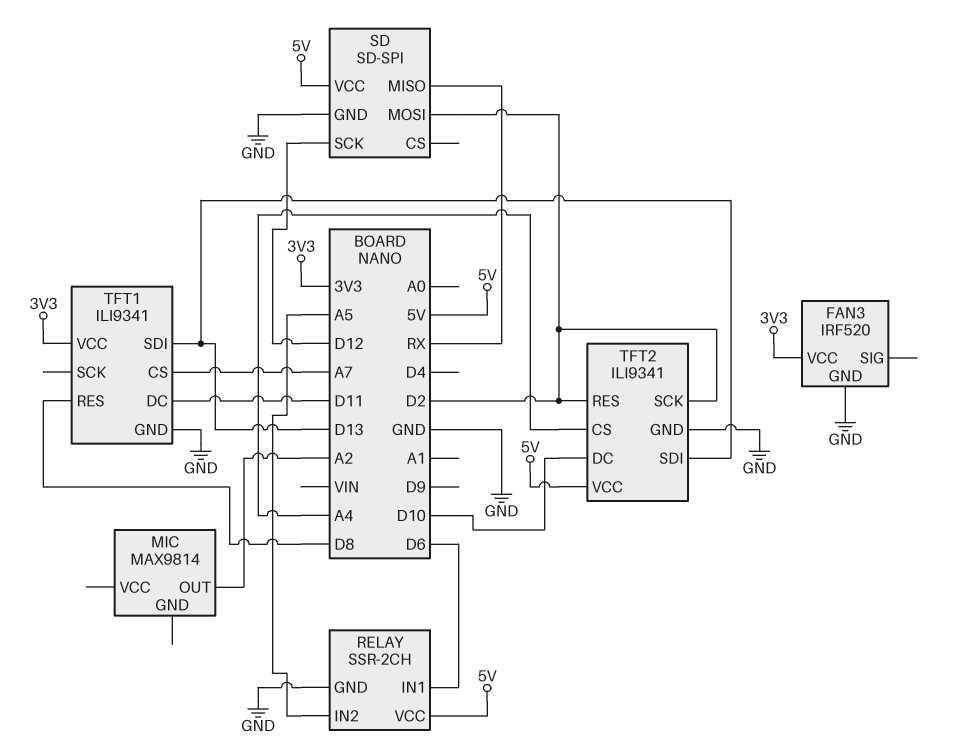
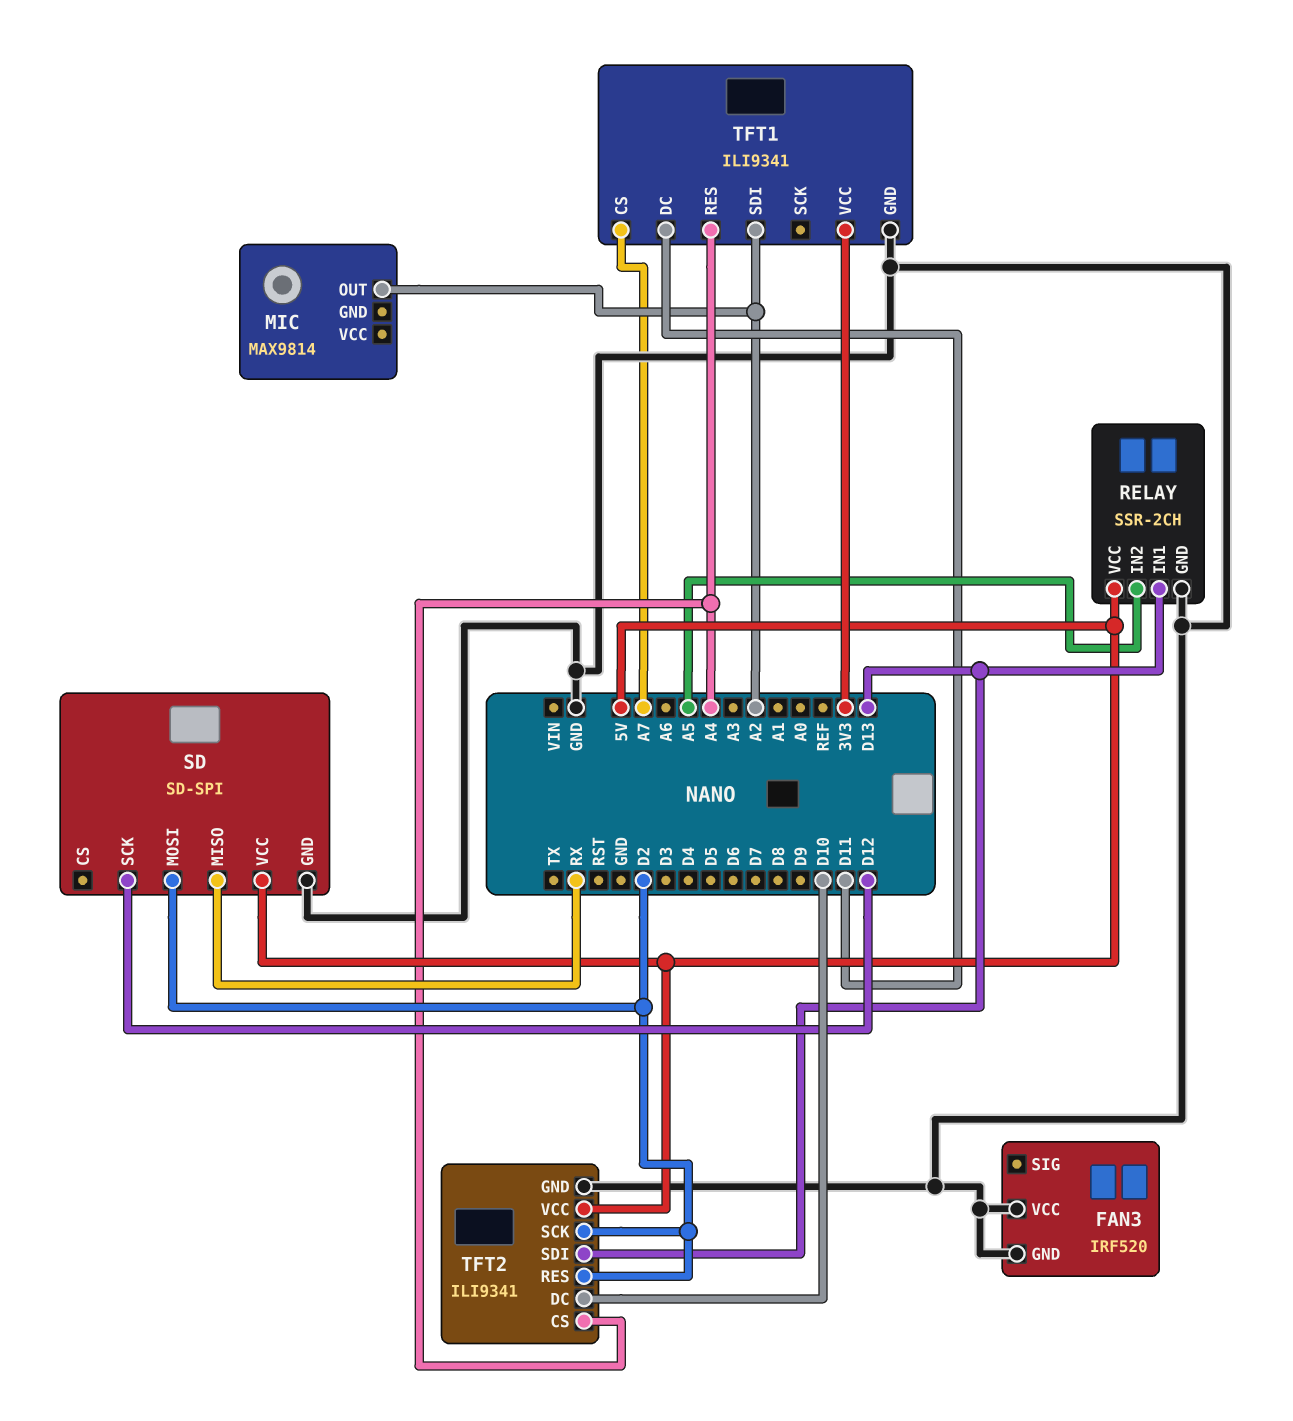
FAN3 pin VCC: 3V3 -> GND
RELAY pin IN1: D6 -> D13
TFT1 pin RES: D8 -> A4
TFT1 pin SDI: D13 -> A2

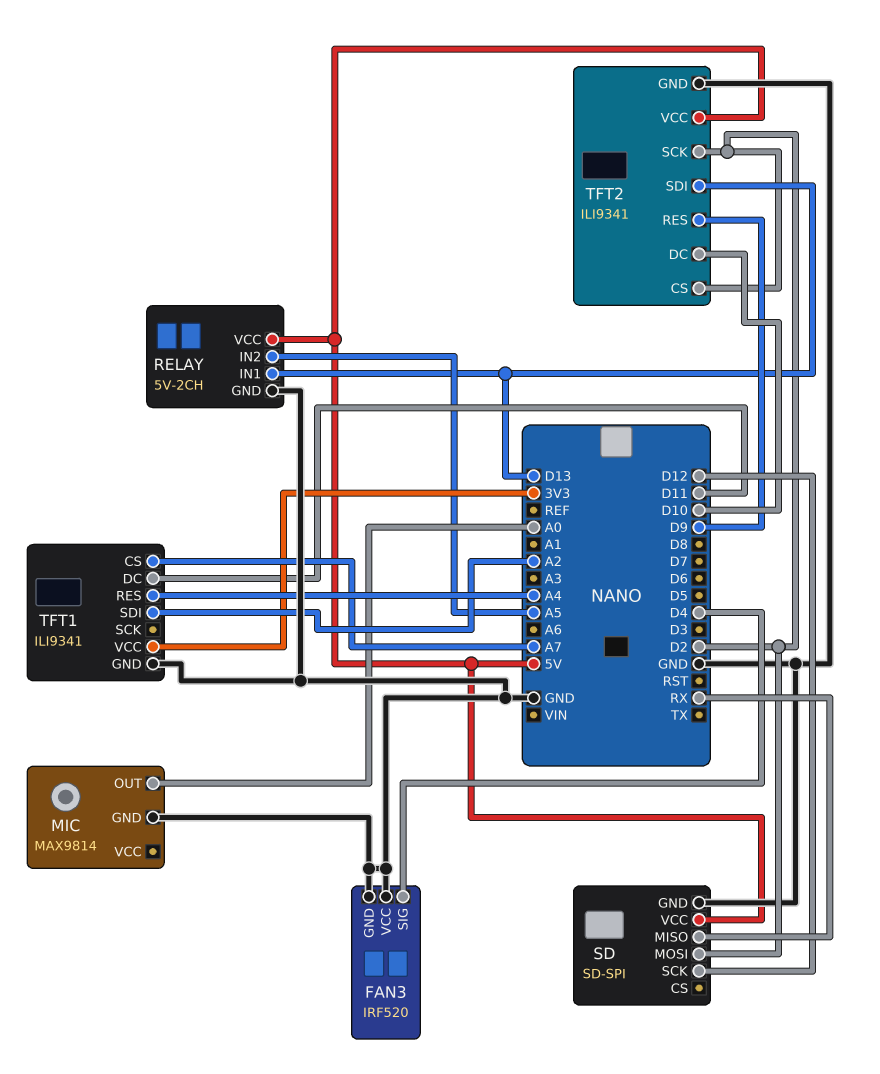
FAN3 pin SIG: none -> D4
MIC pin GND: none -> GND
MIC pin OUT: A2 -> A0
RELAY: SSR-2CH -> 5V-2CH
TFT2 pin CS: A4 -> D2
TFT2 pin RES: D2 -> D9

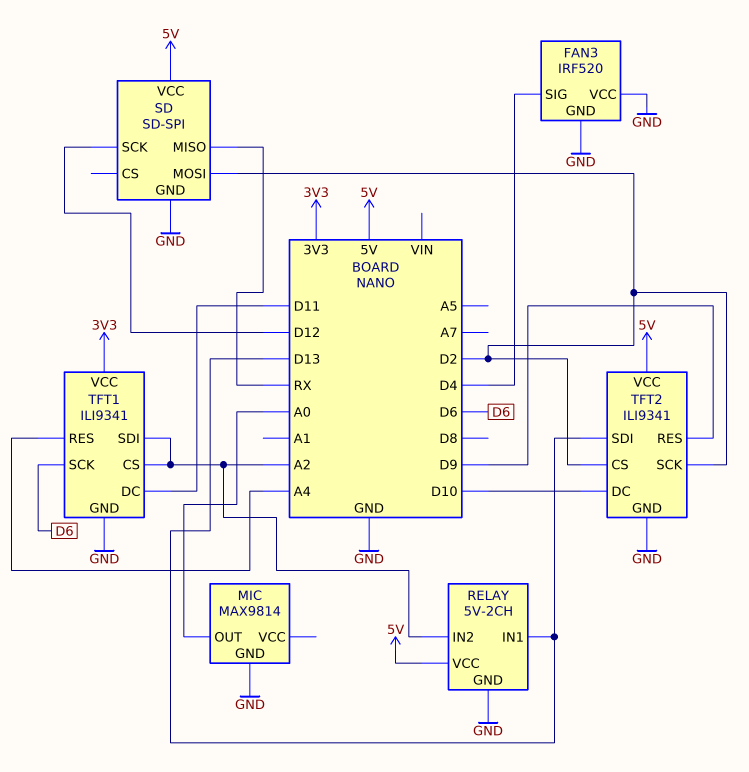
RELAY pin IN2: A5 -> A2
TFT1 pin CS: A7 -> A2
TFT1 pin SCK: none -> D6

